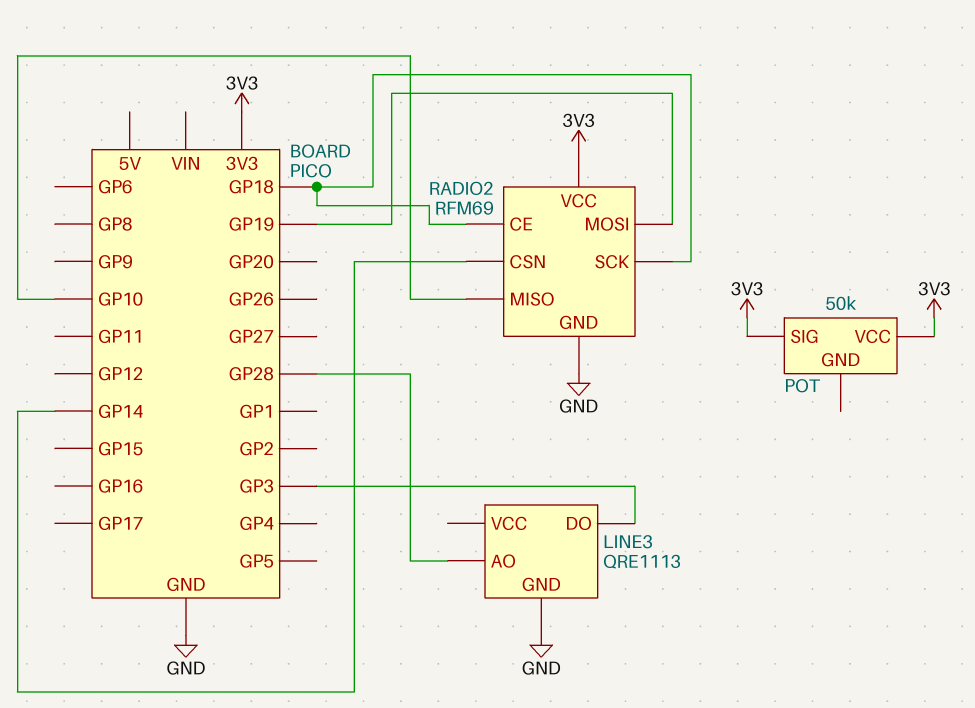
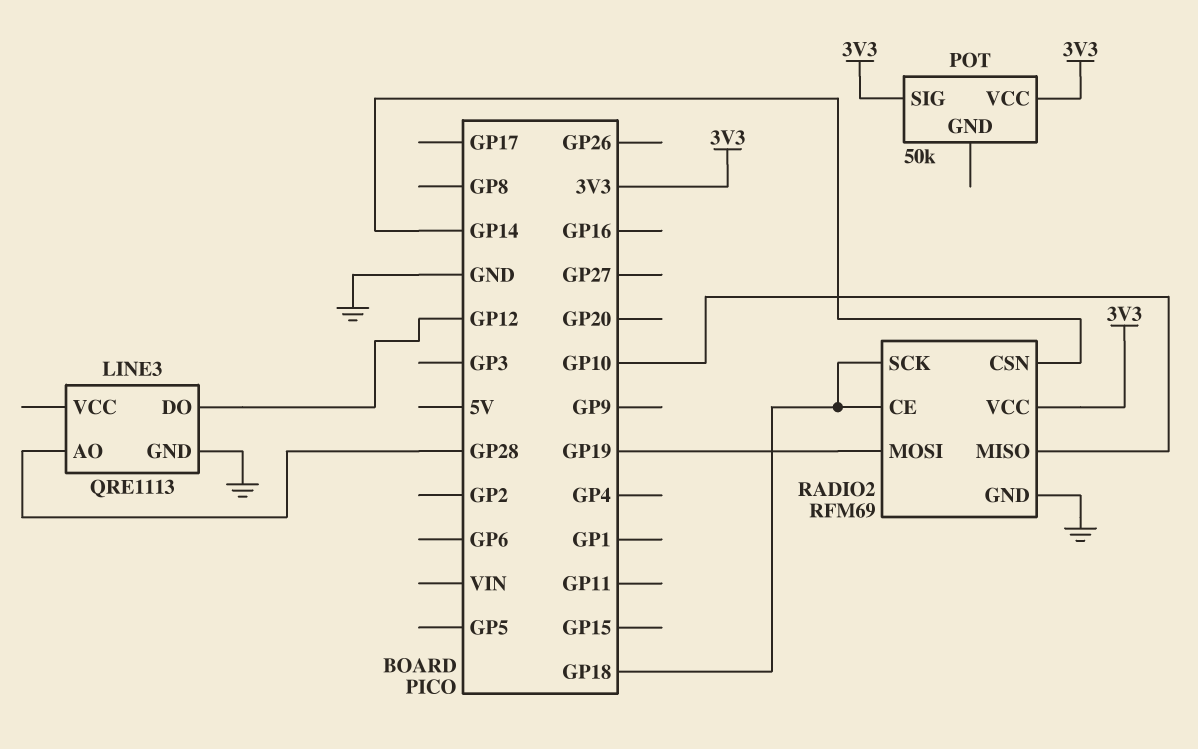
LINE3 pin DO: GP3 -> GP12

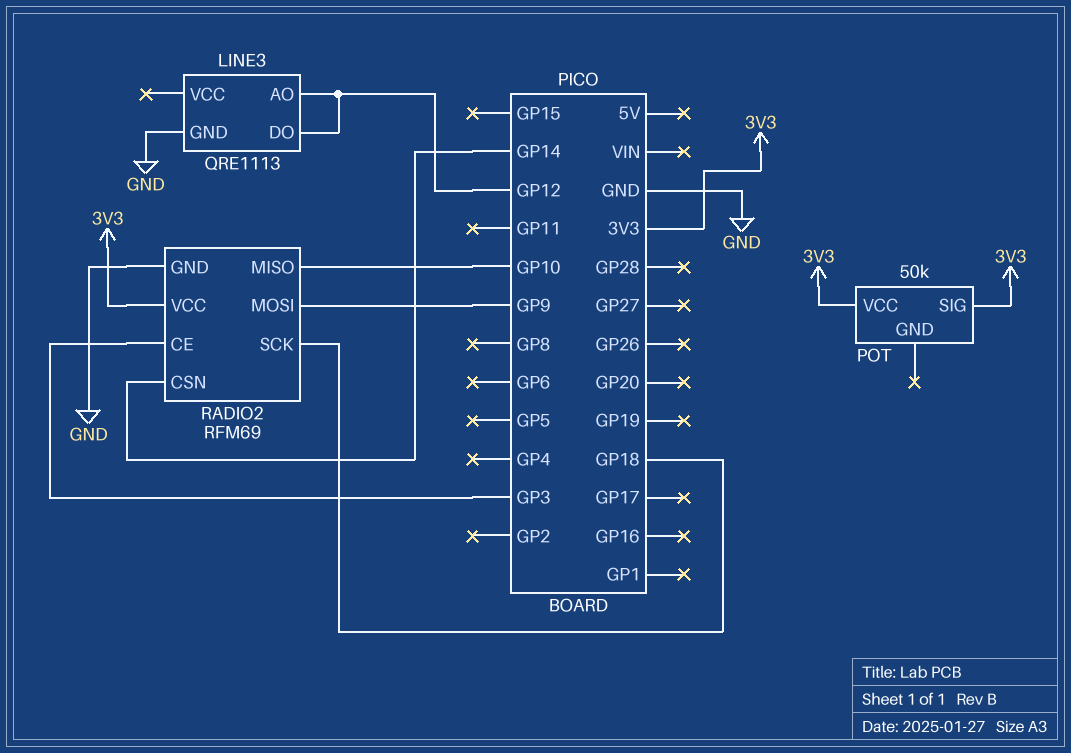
LINE3 pin AO: GP28 -> GP12
RADIO2 pin CE: GP18 -> GP3
RADIO2 pin MOSI: GP19 -> GP9

